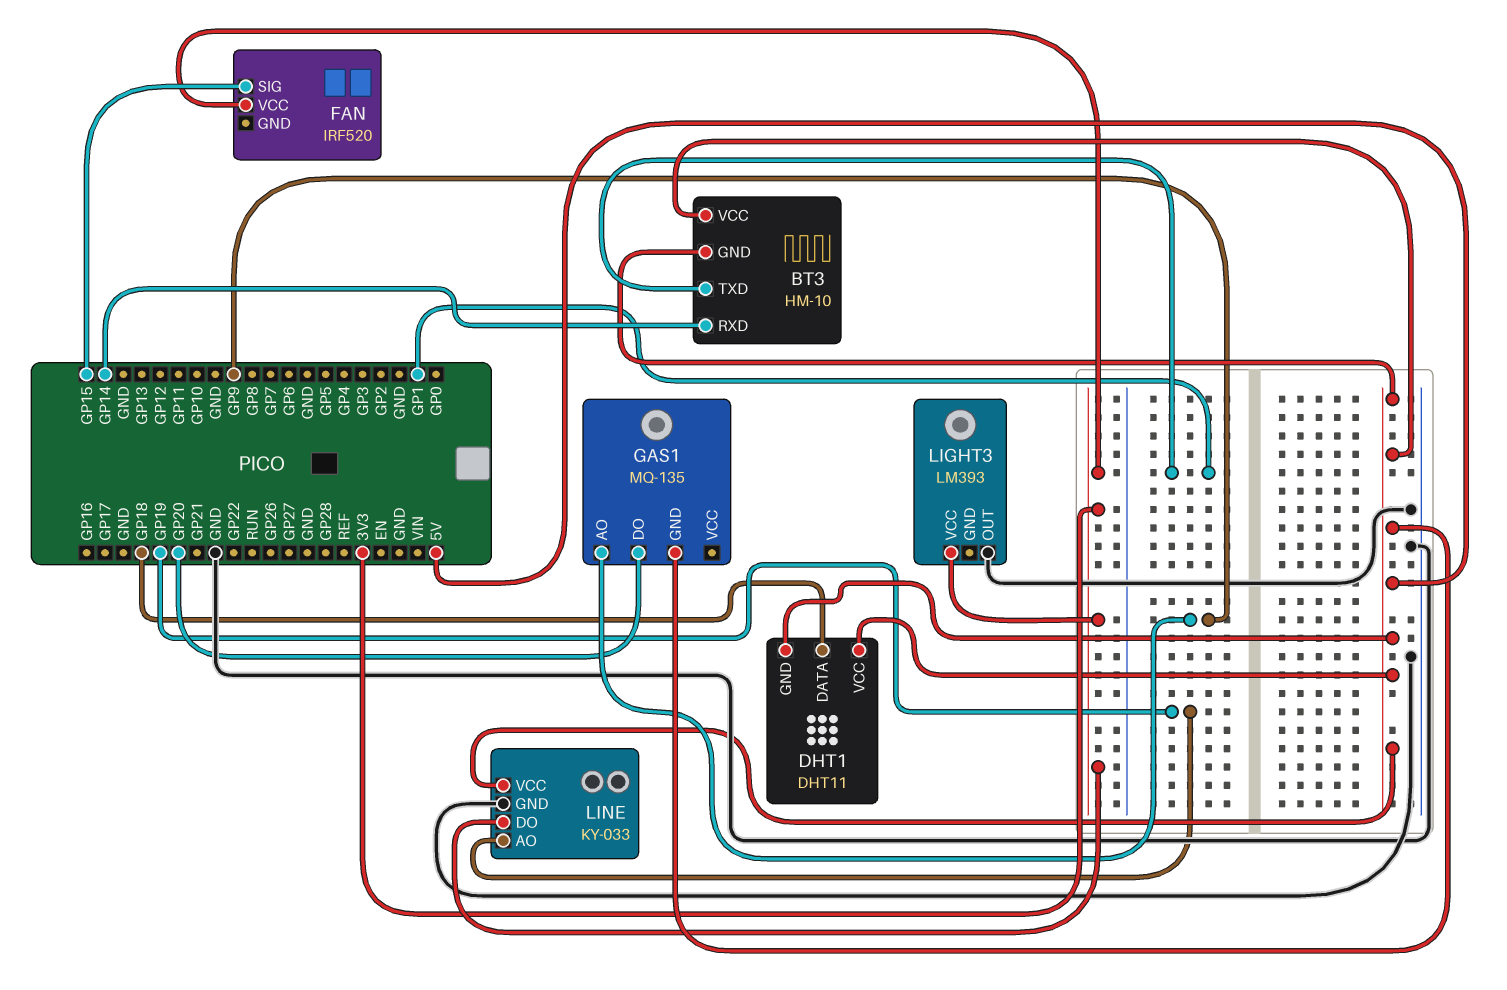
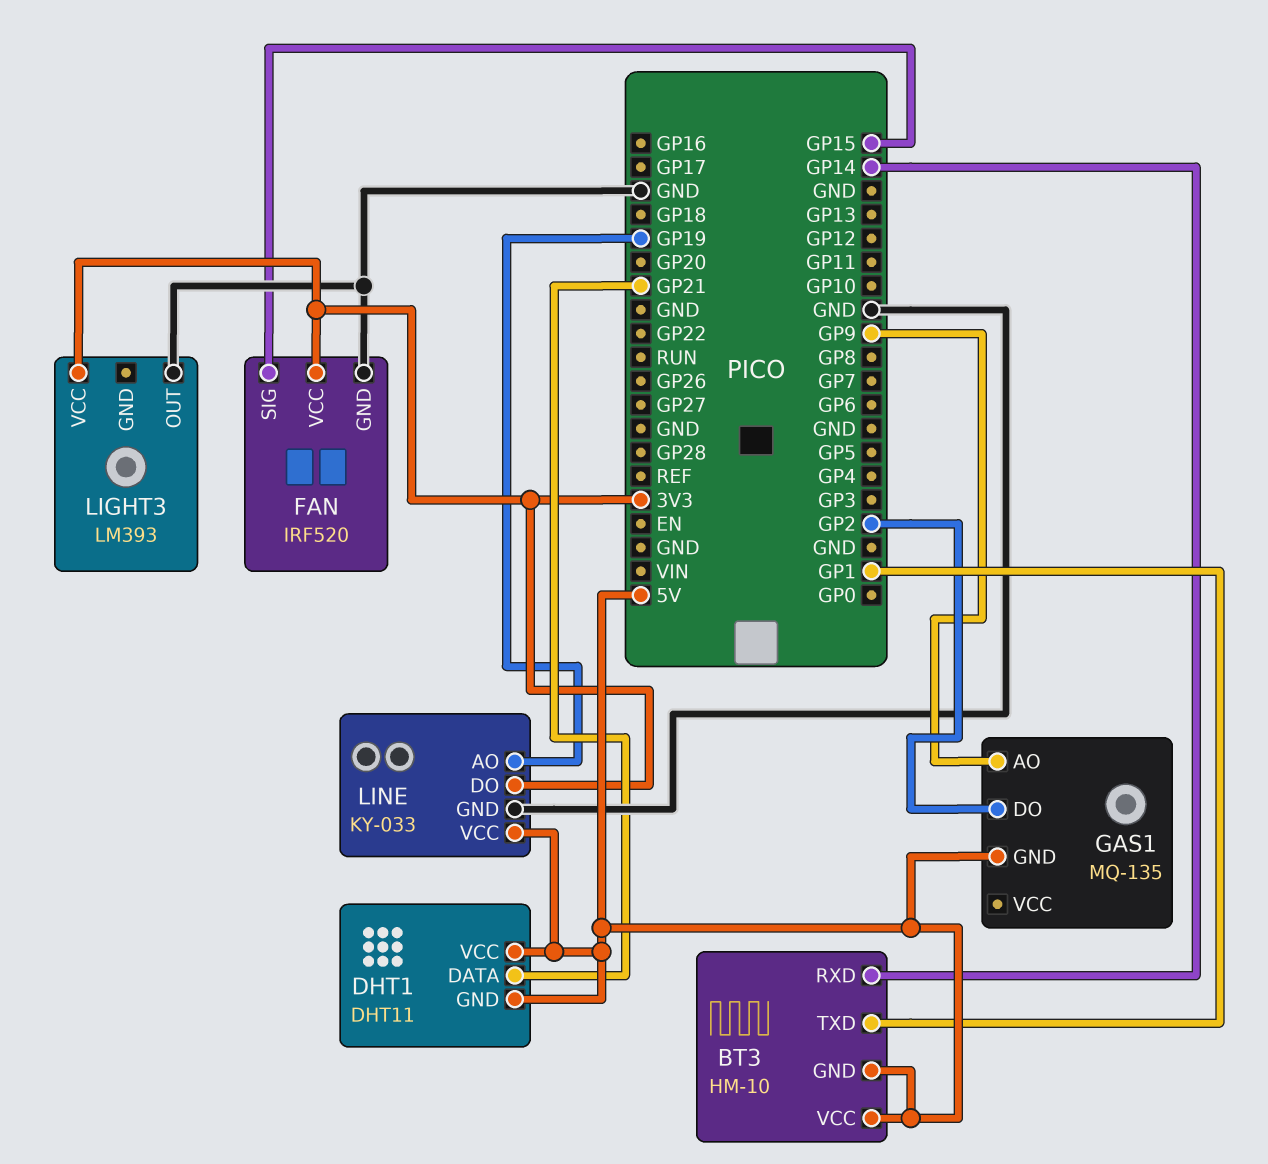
DHT1 pin DATA: GP18 -> GP21
FAN pin GND: none -> GND
GAS1 pin DO: GP20 -> GP2

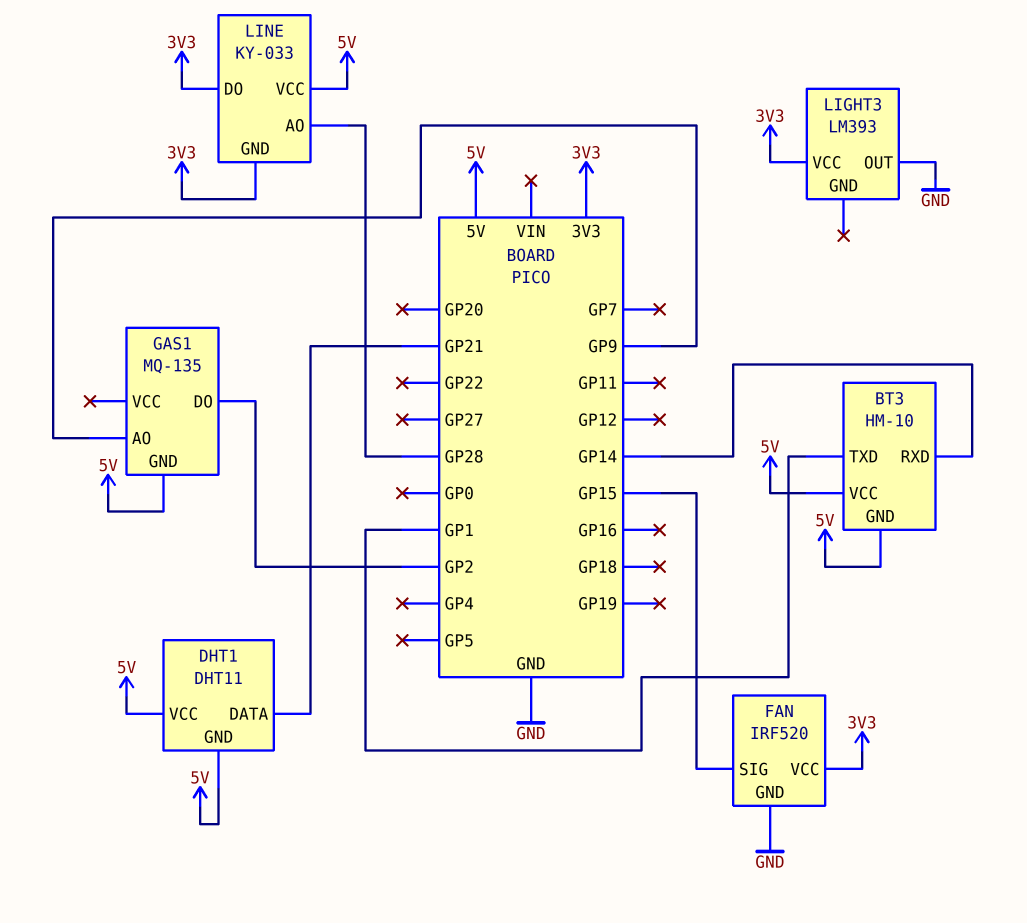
LINE pin AO: GP19 -> GP28
LINE pin GND: GND -> 3V3

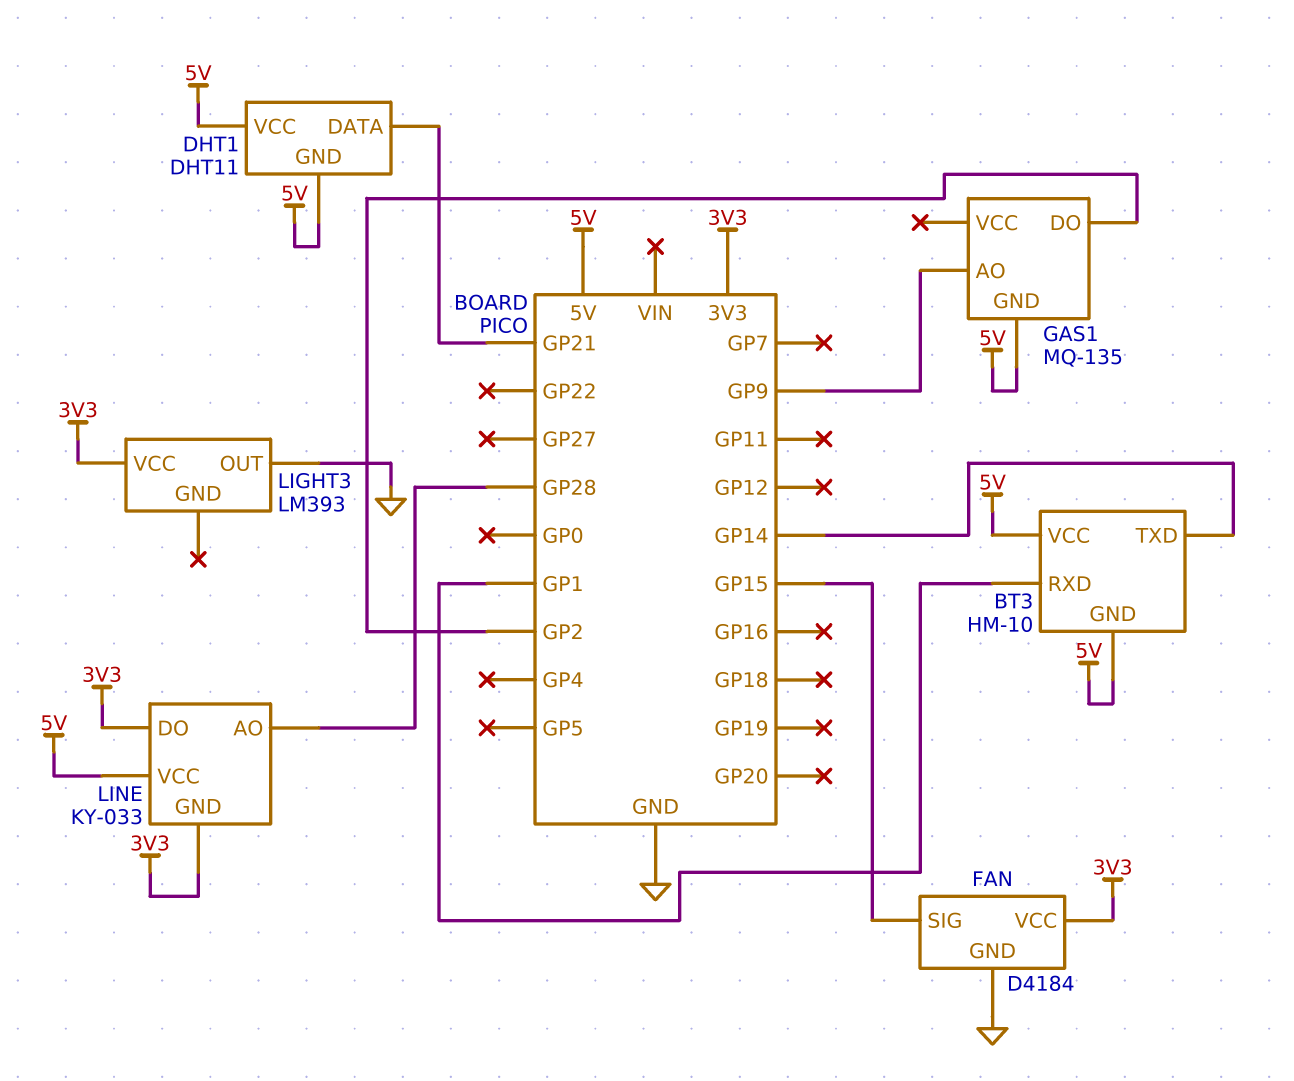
BT3 pin RXD: GP14 -> GP1
BT3 pin TXD: GP1 -> GP14
FAN: IRF520 -> D4184

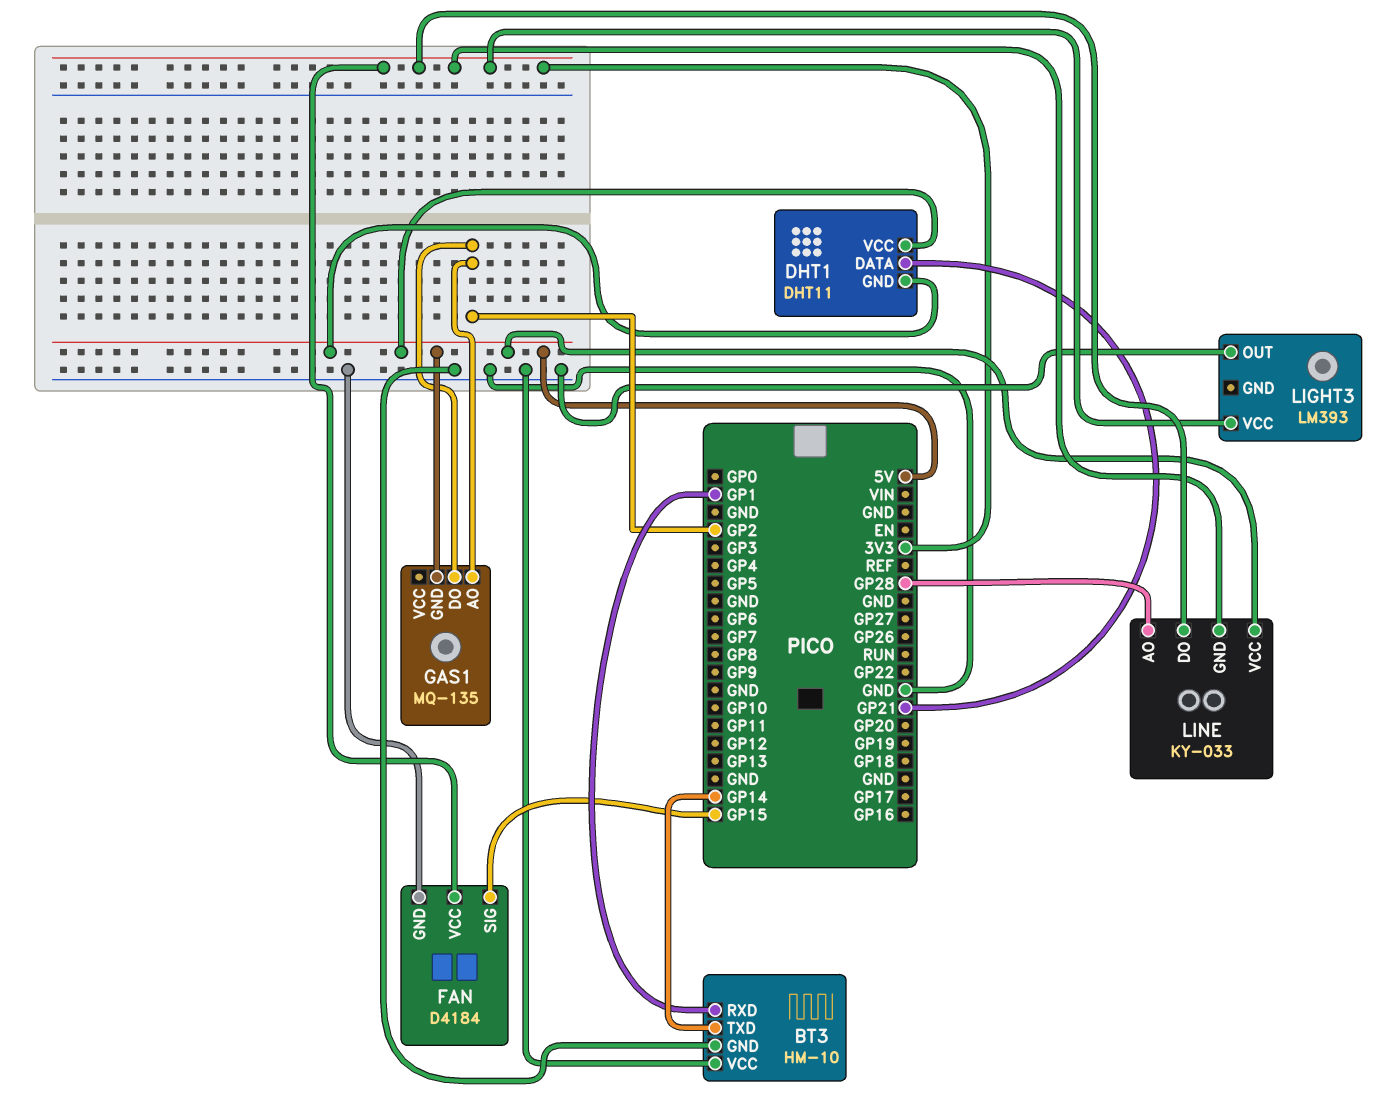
BT3 pin GND: 5V -> GND
BT3 pin VCC: 5V -> GND
GAS1 pin AO: GP9 -> GP2

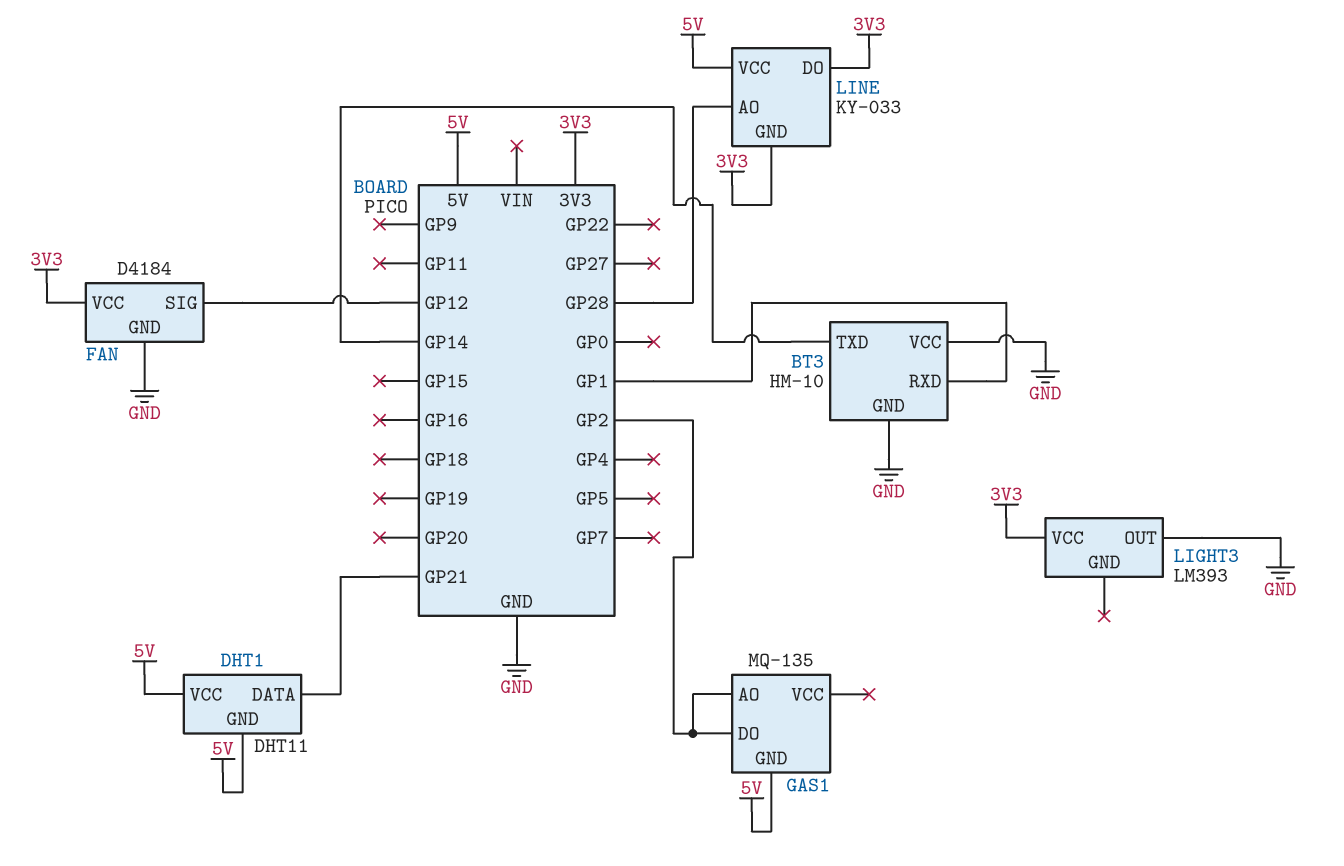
FAN pin SIG: GP15 -> GP12

